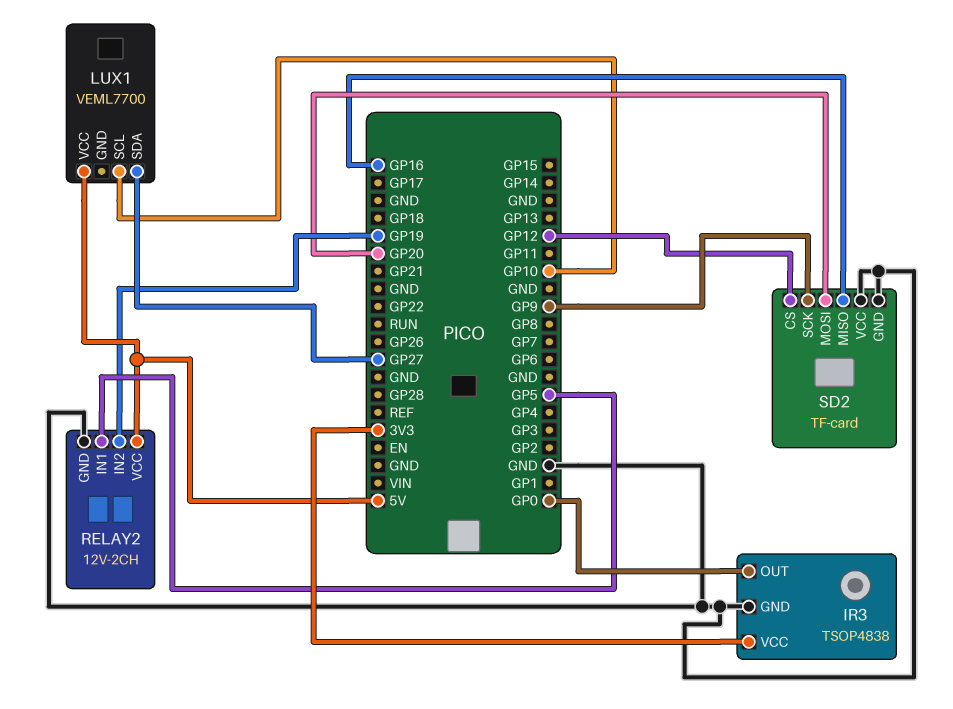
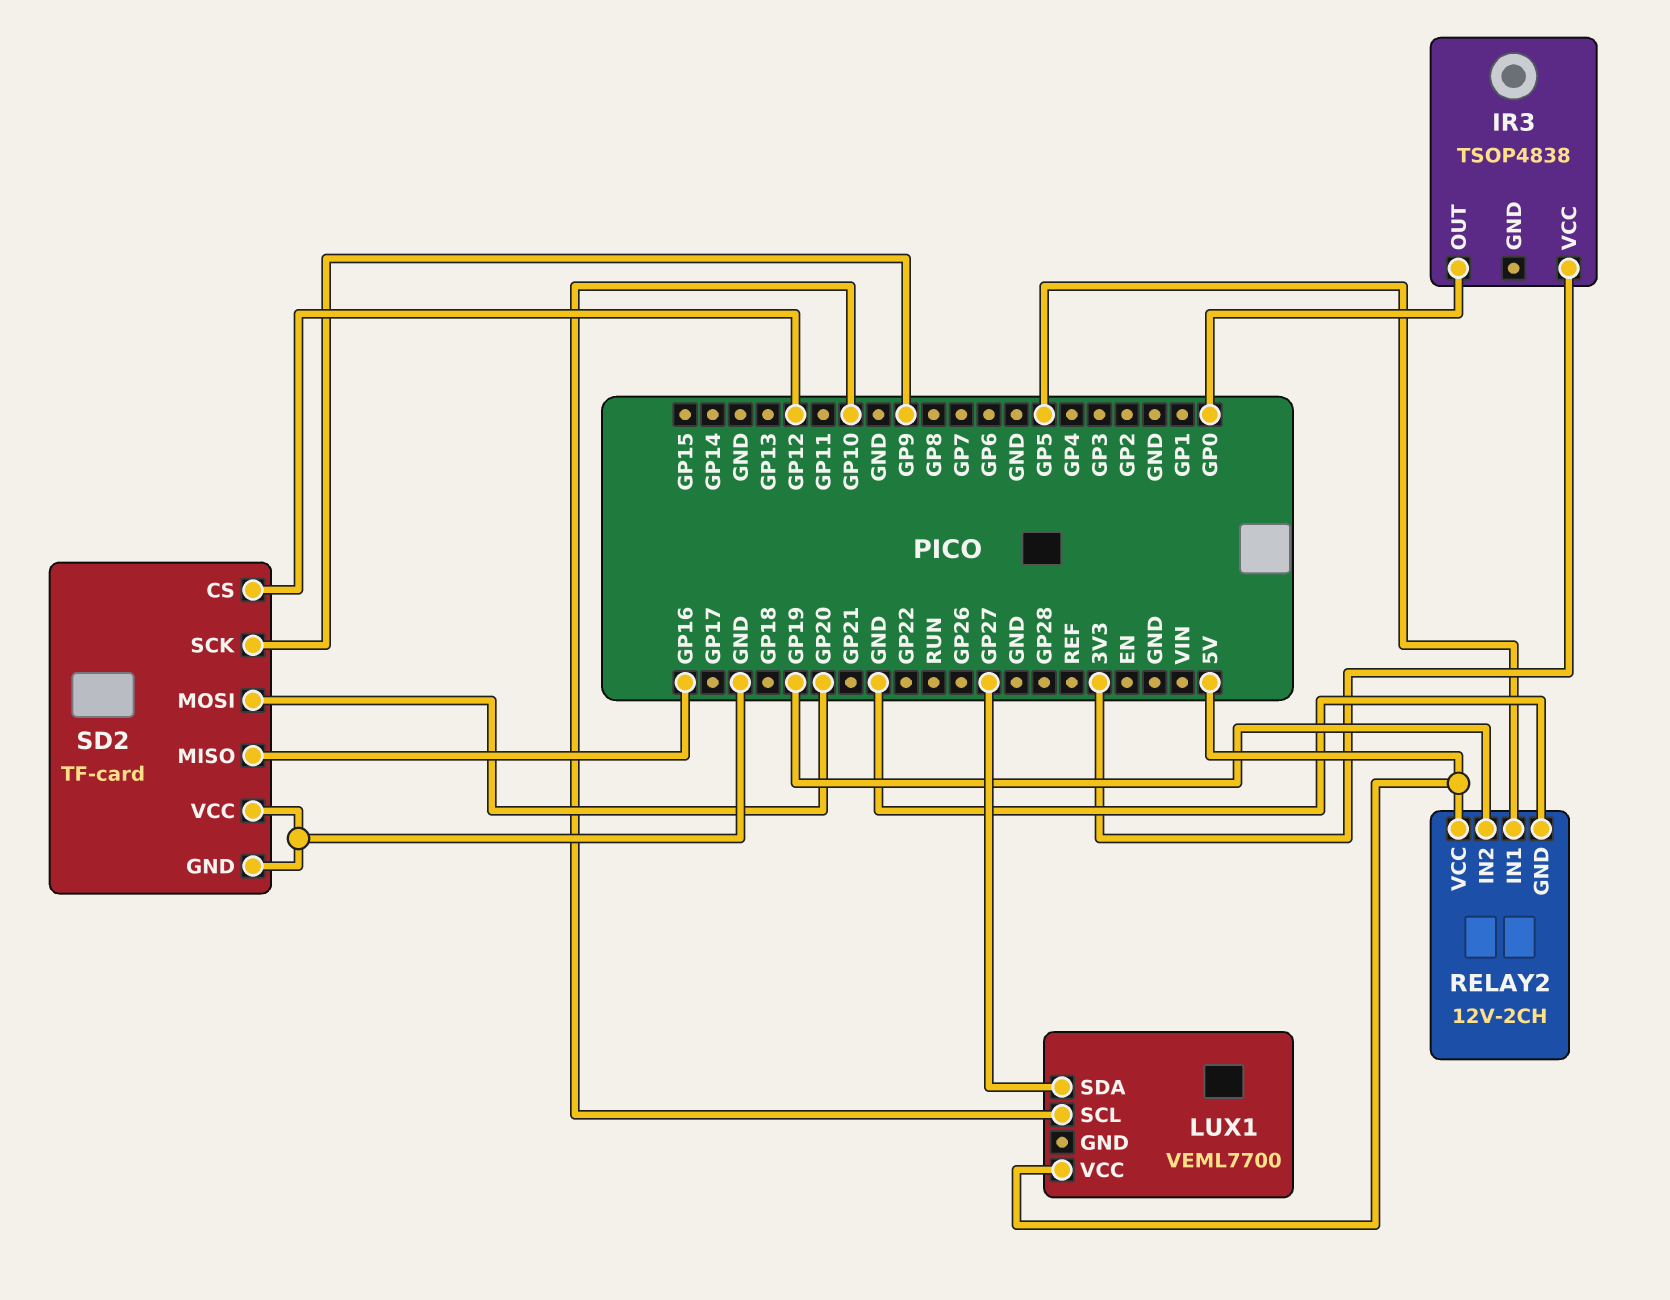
IR3 pin GND: GND -> none

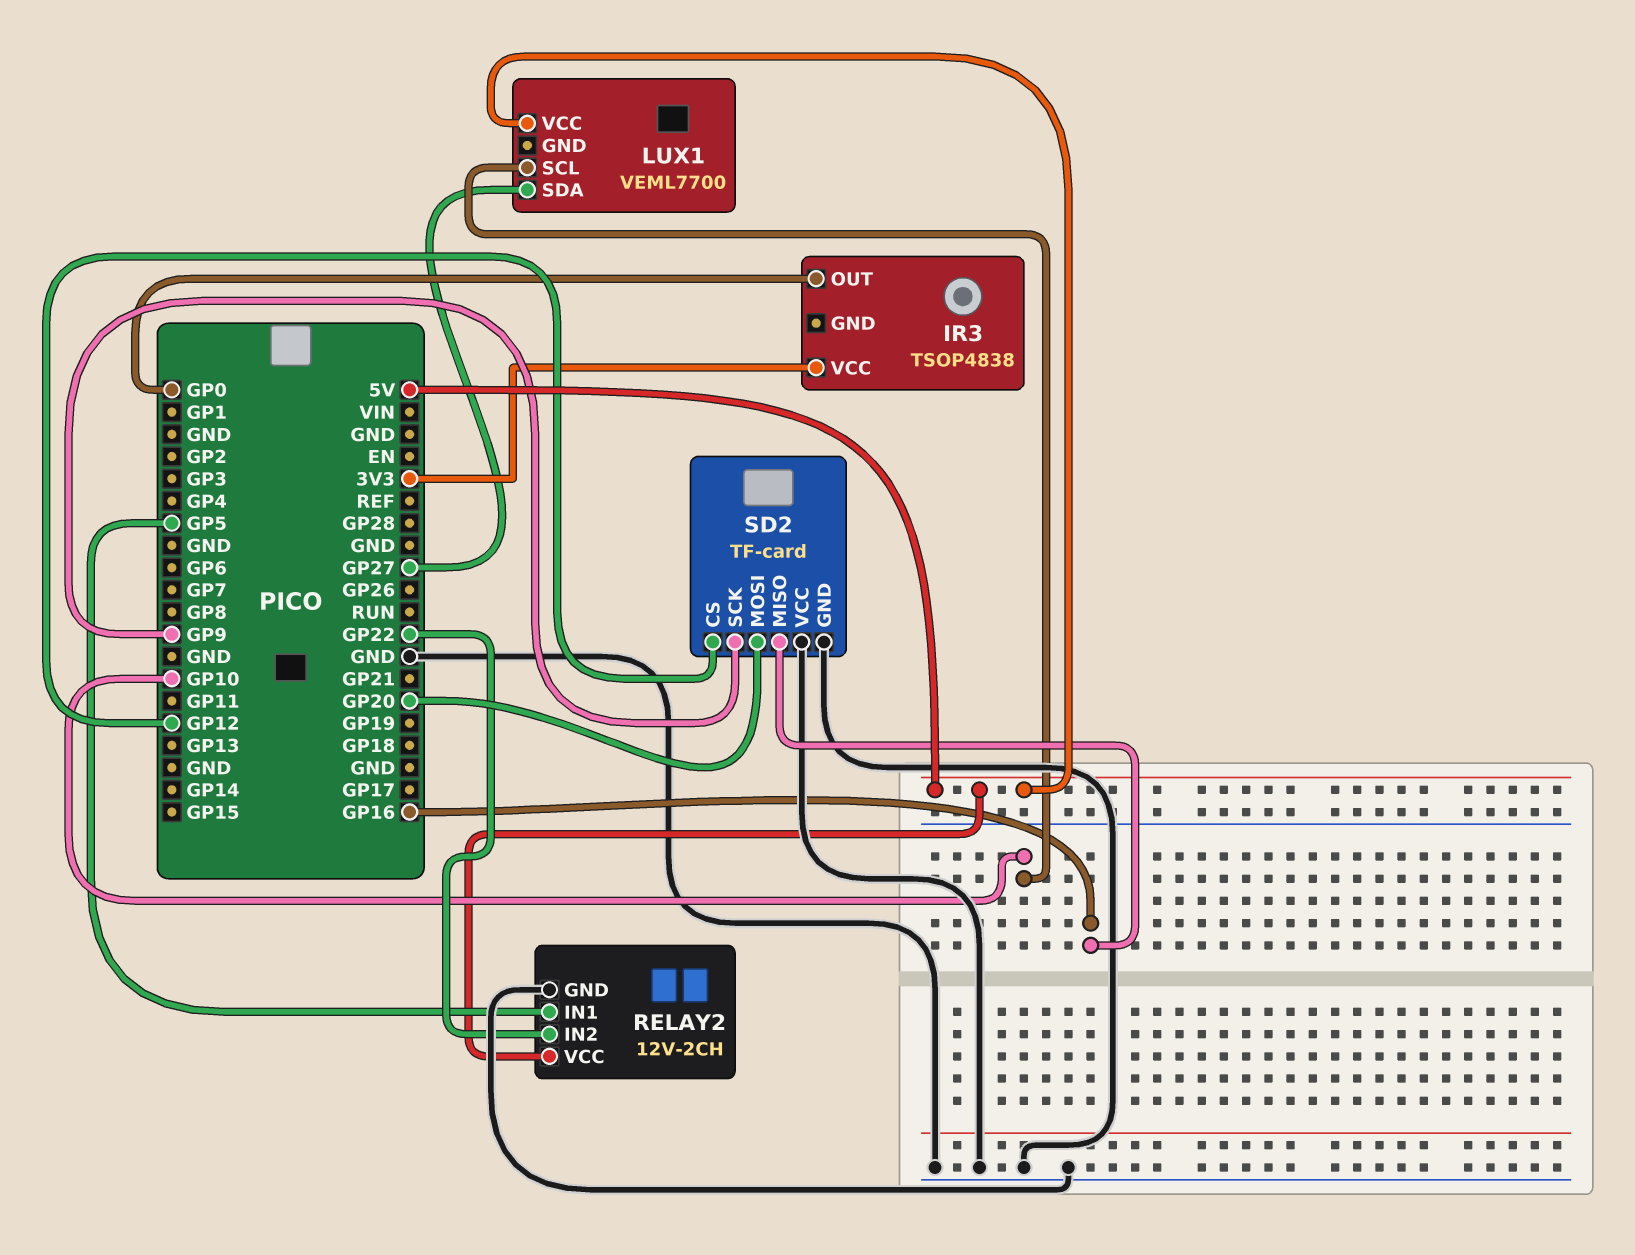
RELAY2 pin IN2: GP19 -> GP22

